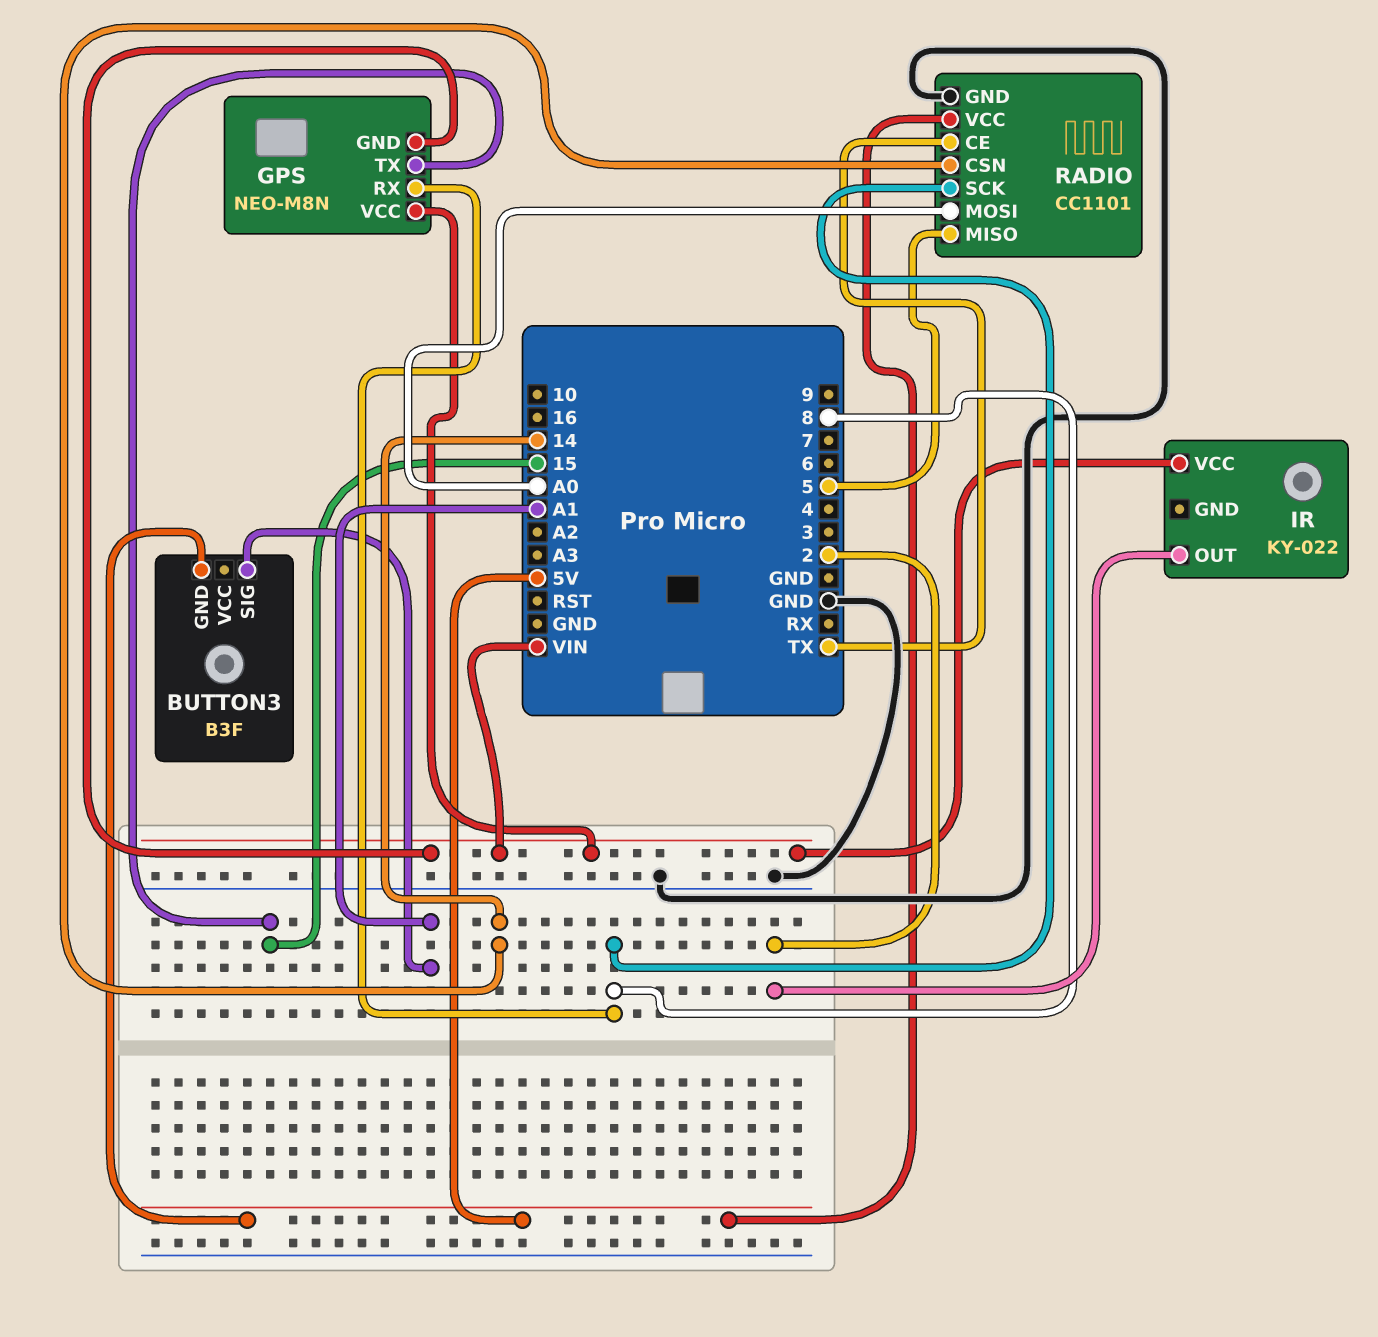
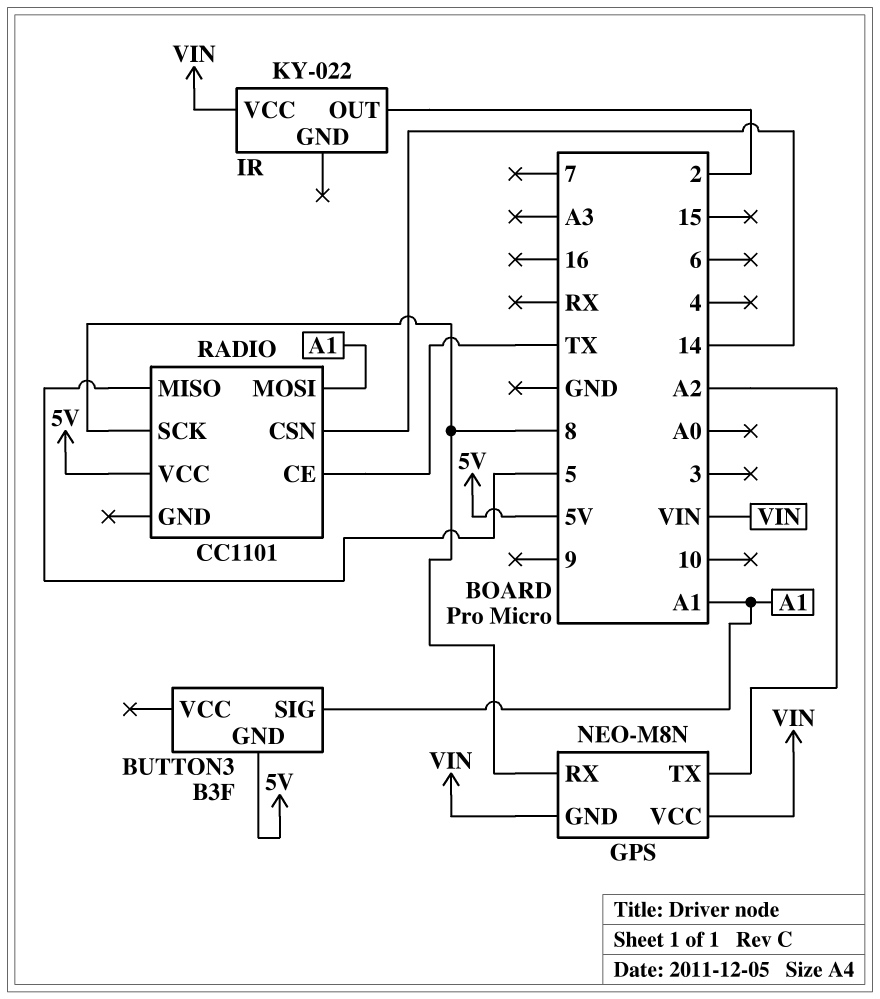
GPS pin TX: 15 -> A2
RADIO pin GND: GND -> none
RADIO pin MOSI: A0 -> A1

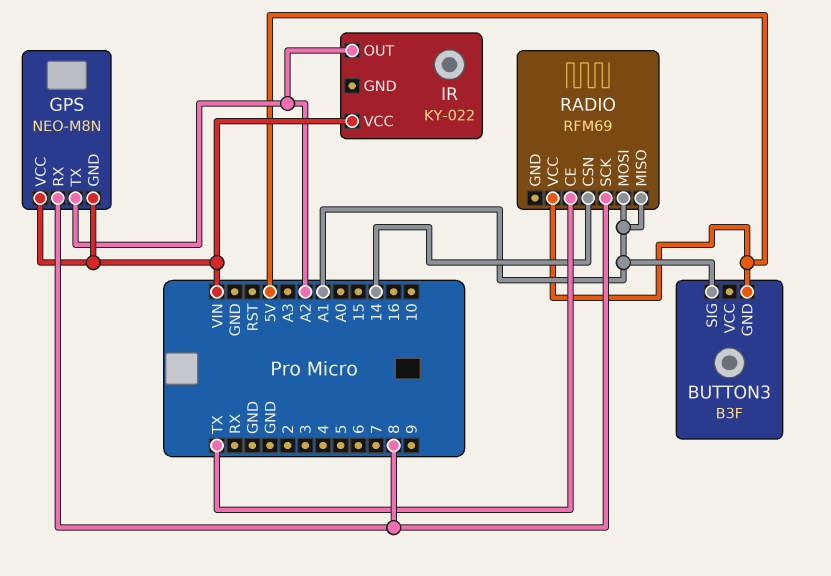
IR pin OUT: 2 -> A2
RADIO: CC1101 -> RFM69
RADIO pin MISO: 5 -> A1

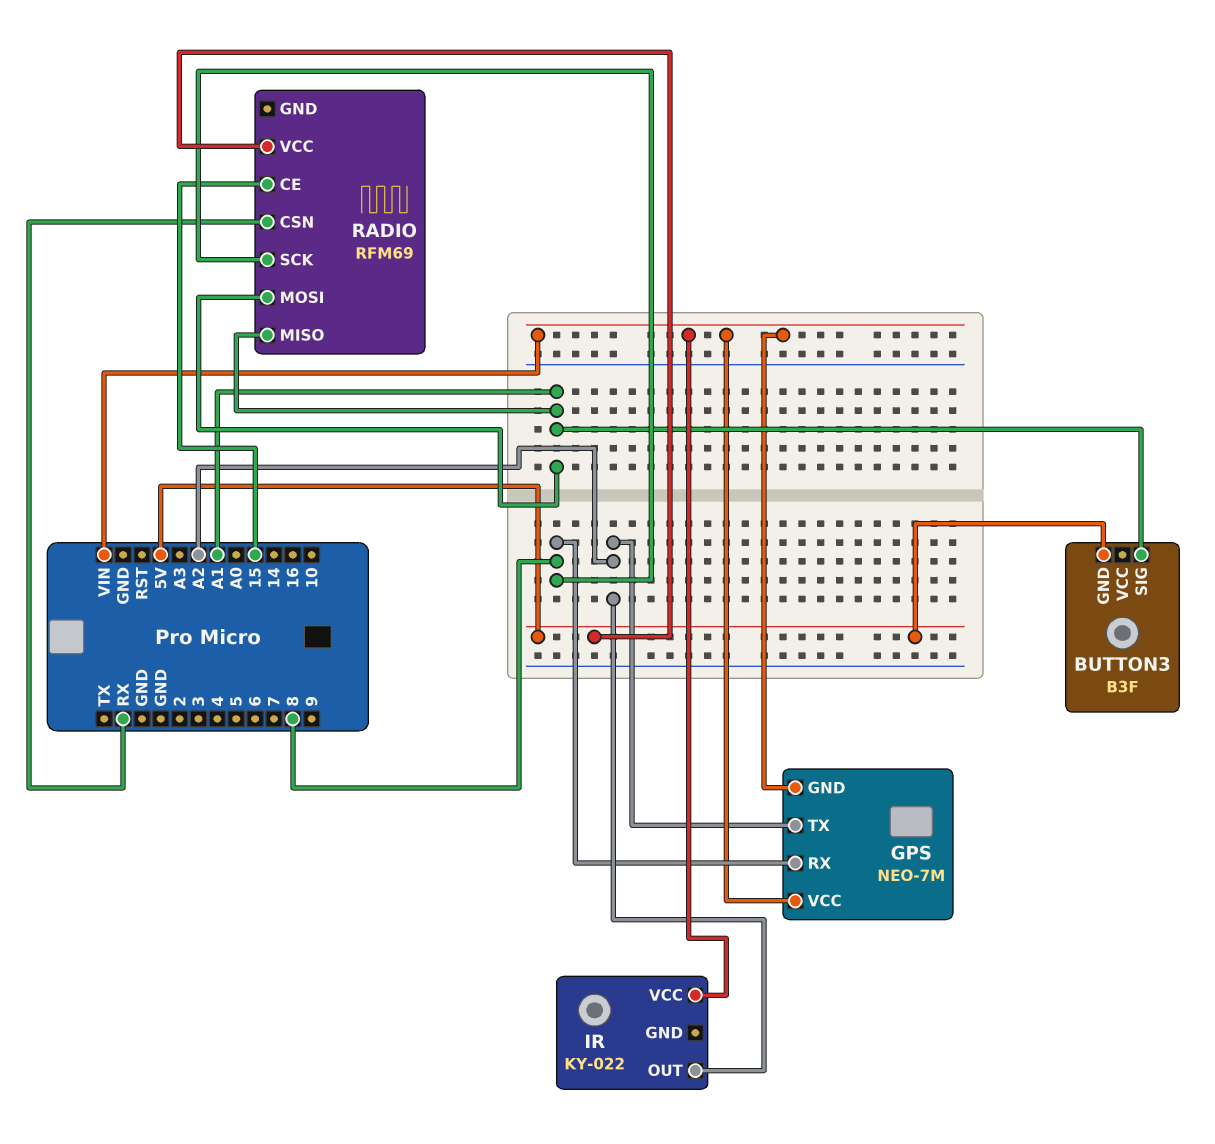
GPS: NEO-M8N -> NEO-7M
RADIO pin CE: TX -> 15
RADIO pin CSN: 14 -> RX

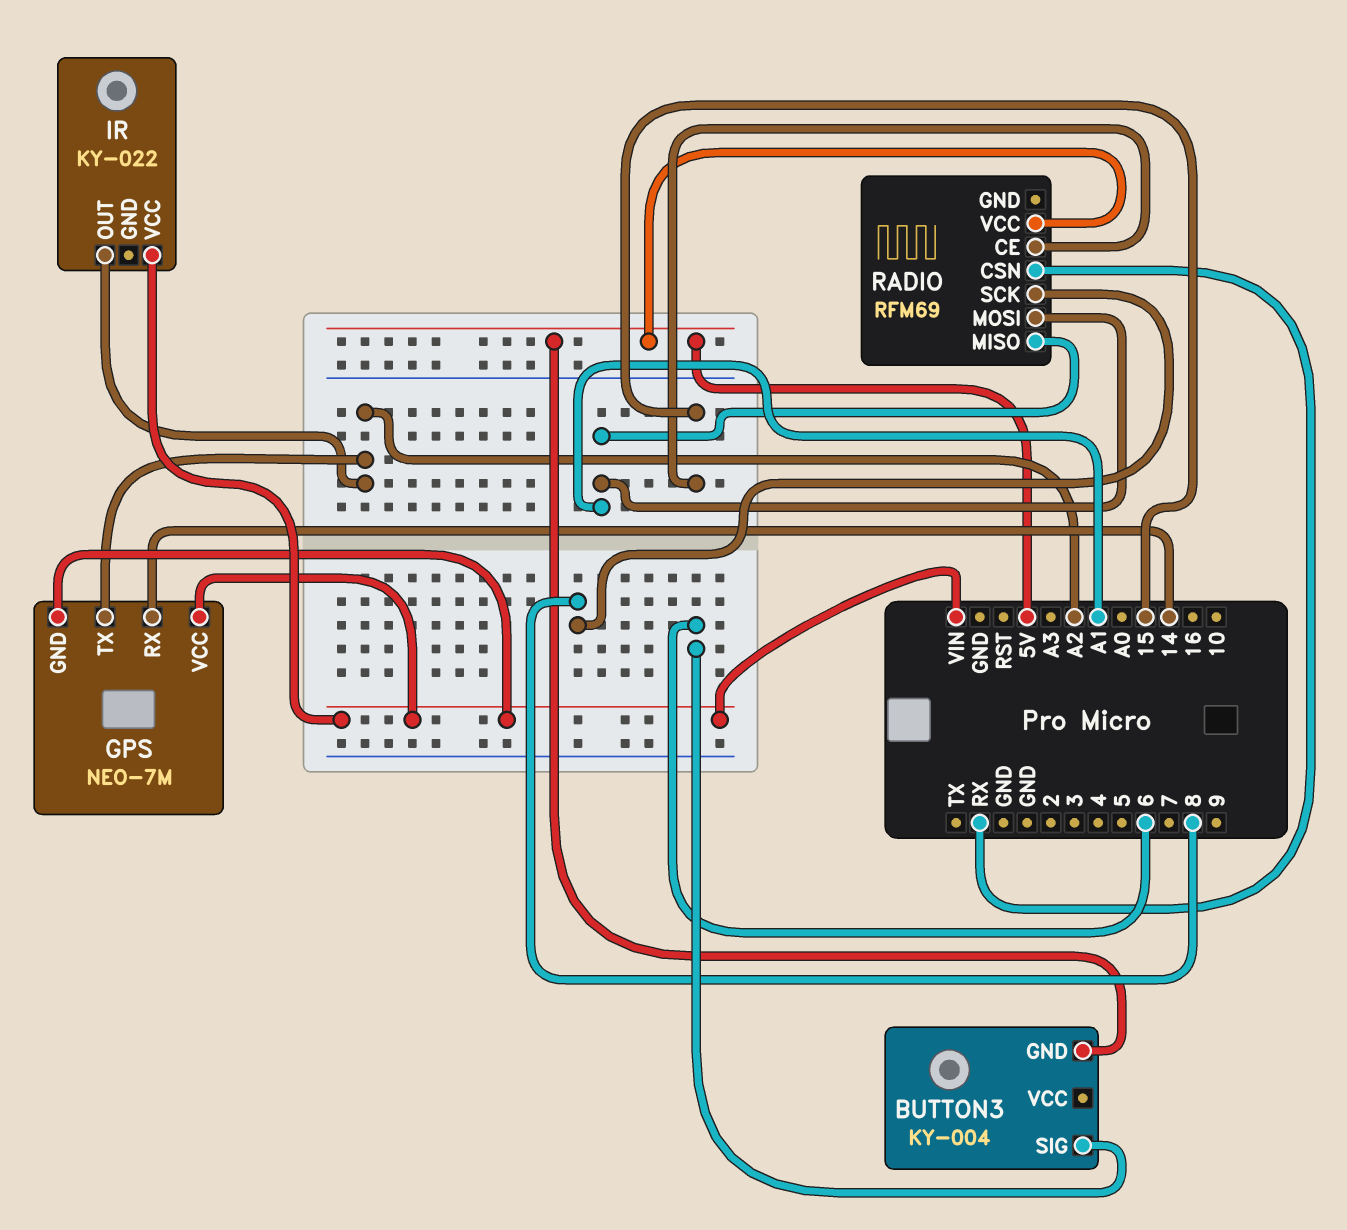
BUTTON3: B3F -> KY-004
BUTTON3 pin SIG: A1 -> 6
GPS pin RX: 8 -> 14

